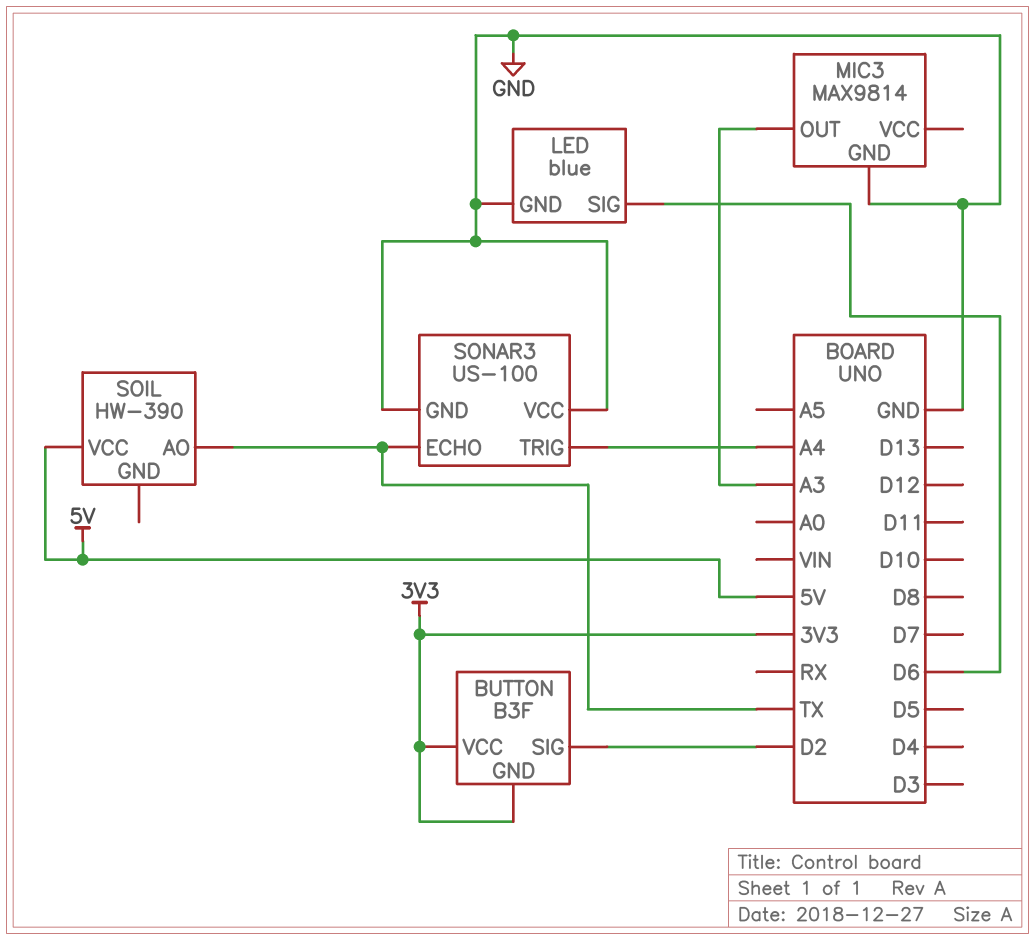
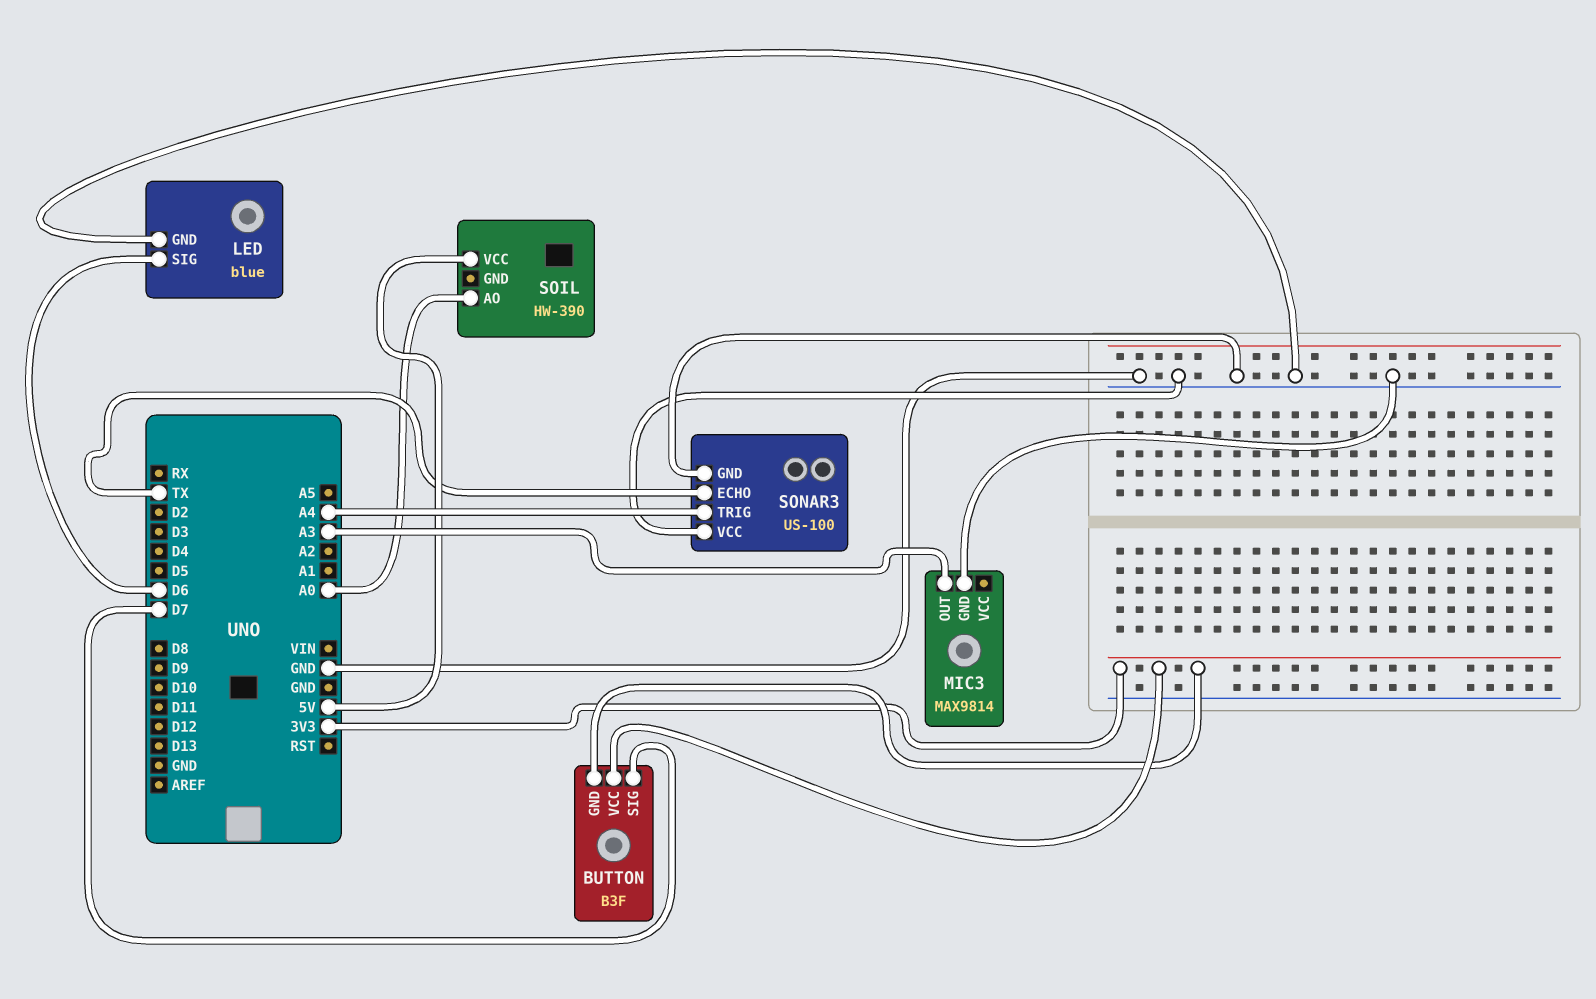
BUTTON pin SIG: D2 -> D7
SOIL pin AO: TX -> A0

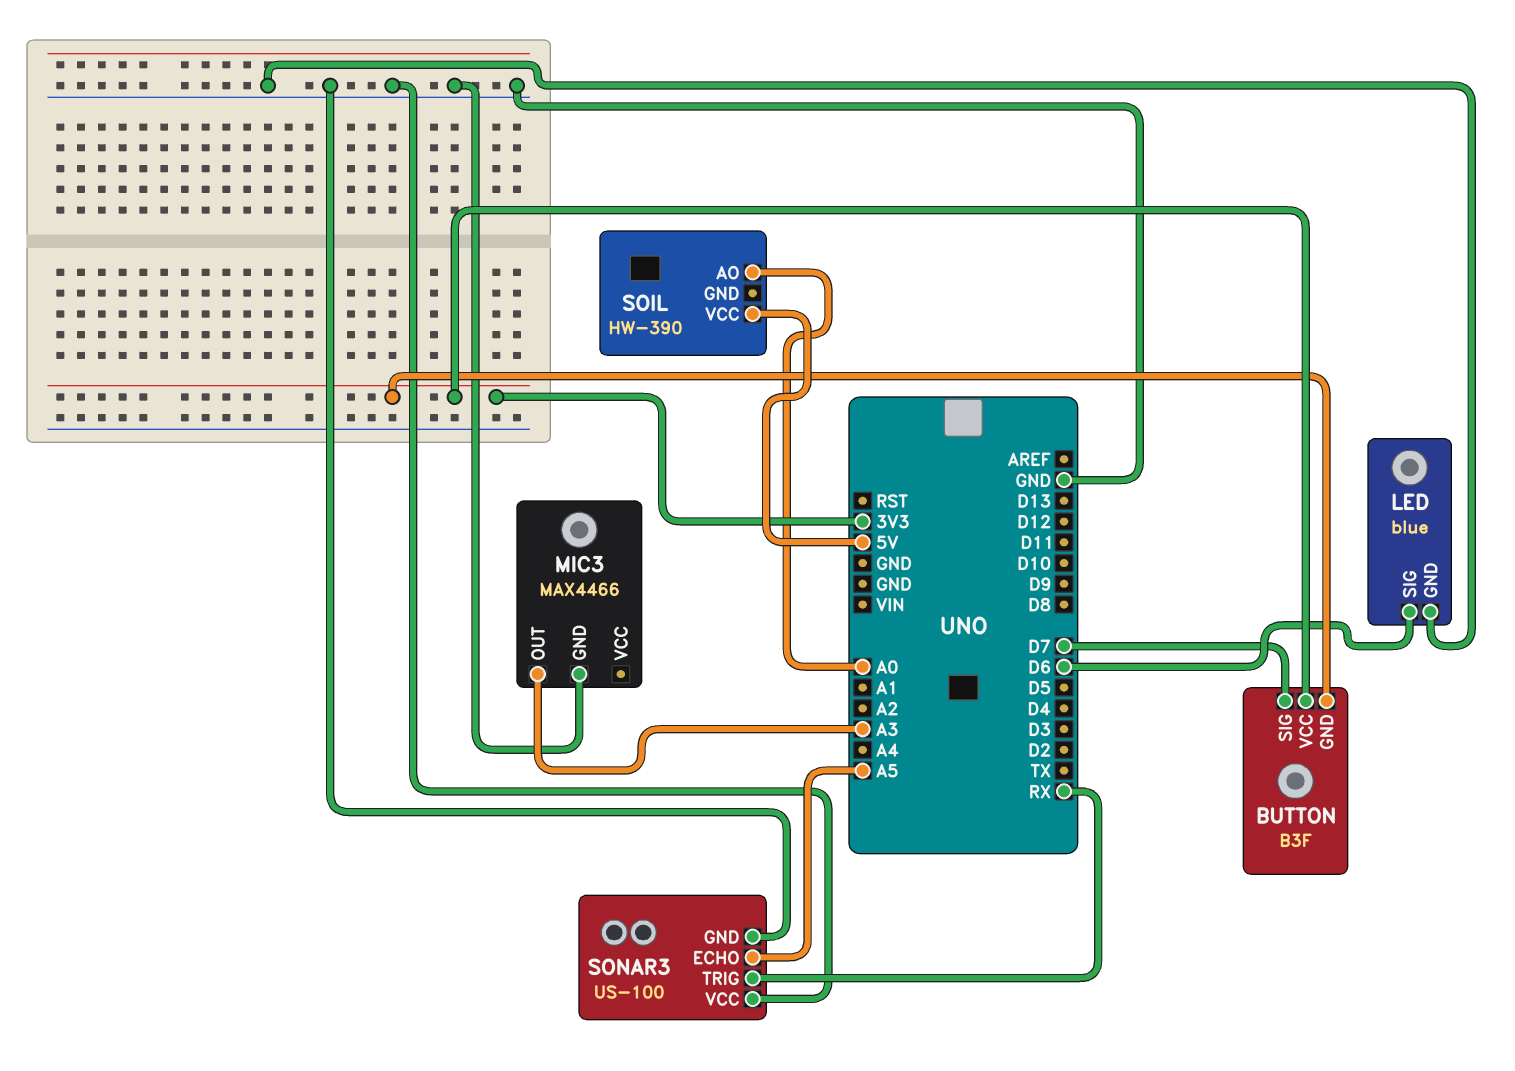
MIC3: MAX9814 -> MAX4466
SONAR3 pin ECHO: TX -> A5
SONAR3 pin TRIG: A4 -> RX

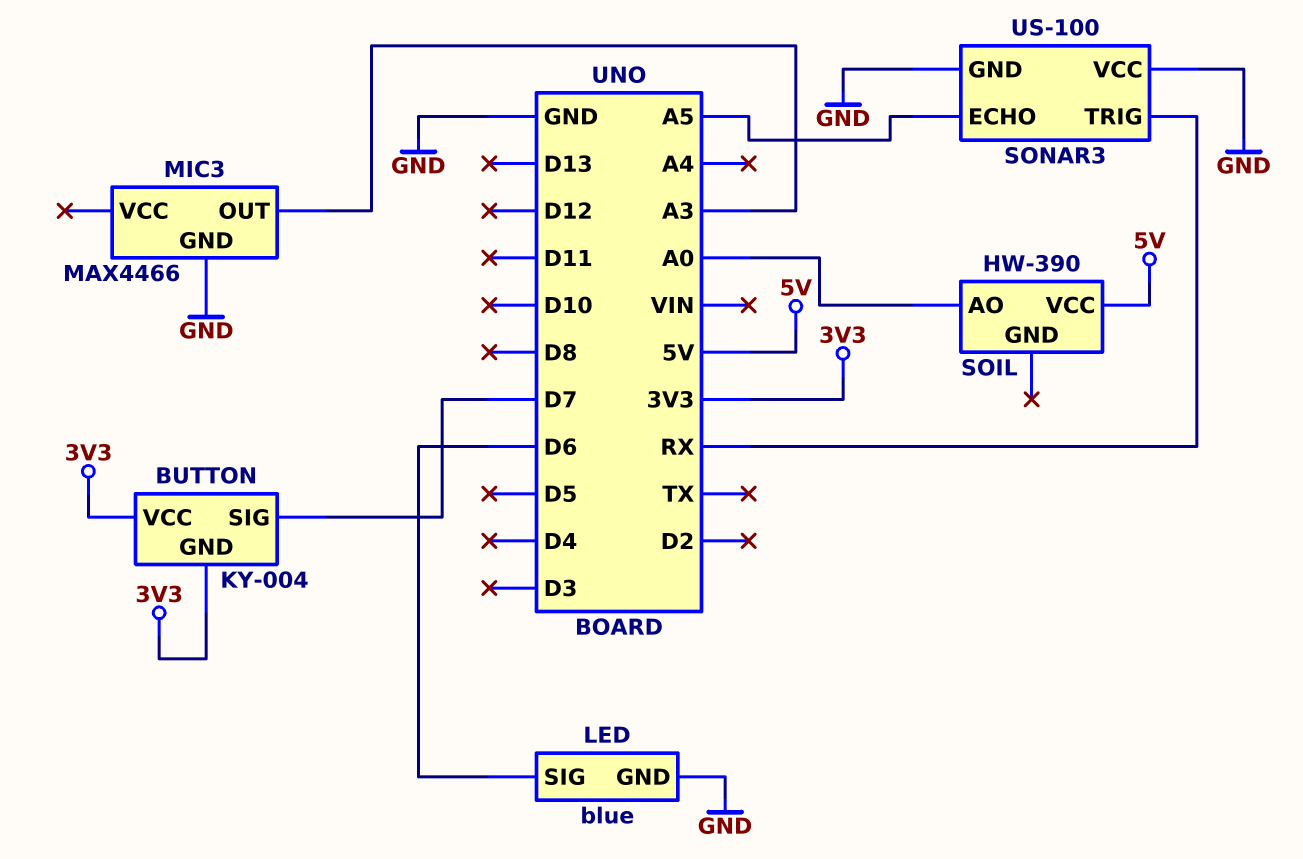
BUTTON: B3F -> KY-004

